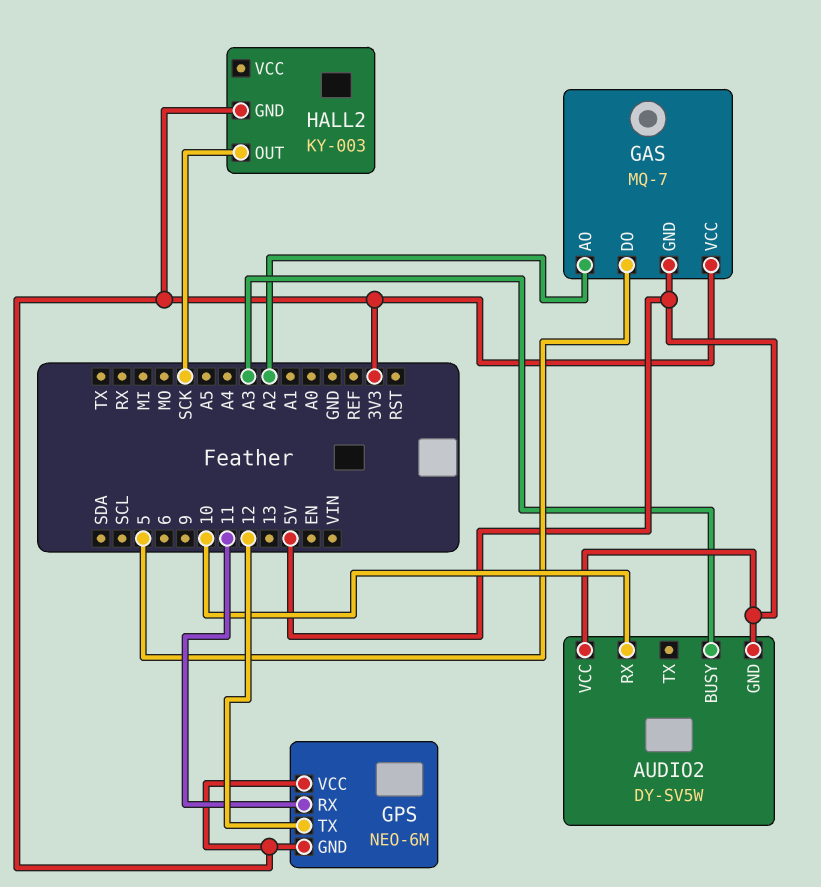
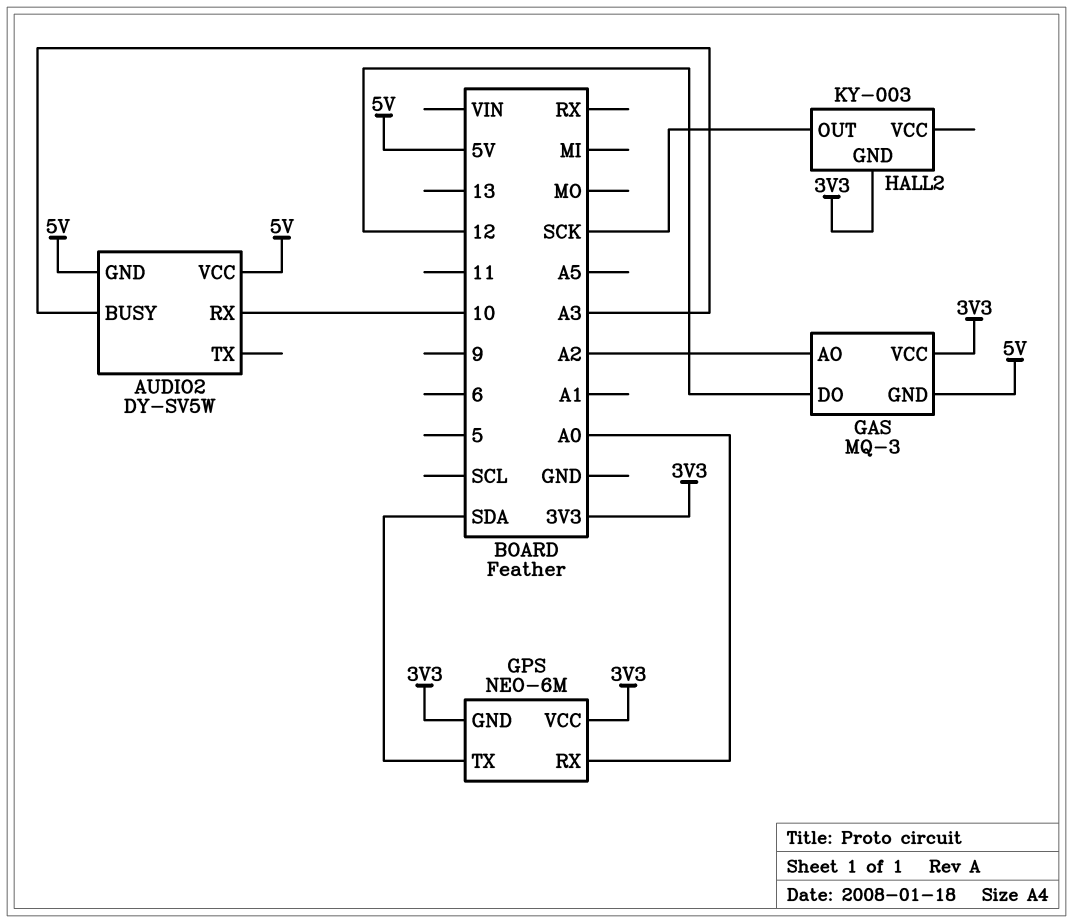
GAS: MQ-7 -> MQ-3
GAS pin DO: 5 -> 12
GPS pin RX: 11 -> A0
GPS pin TX: 12 -> SDA

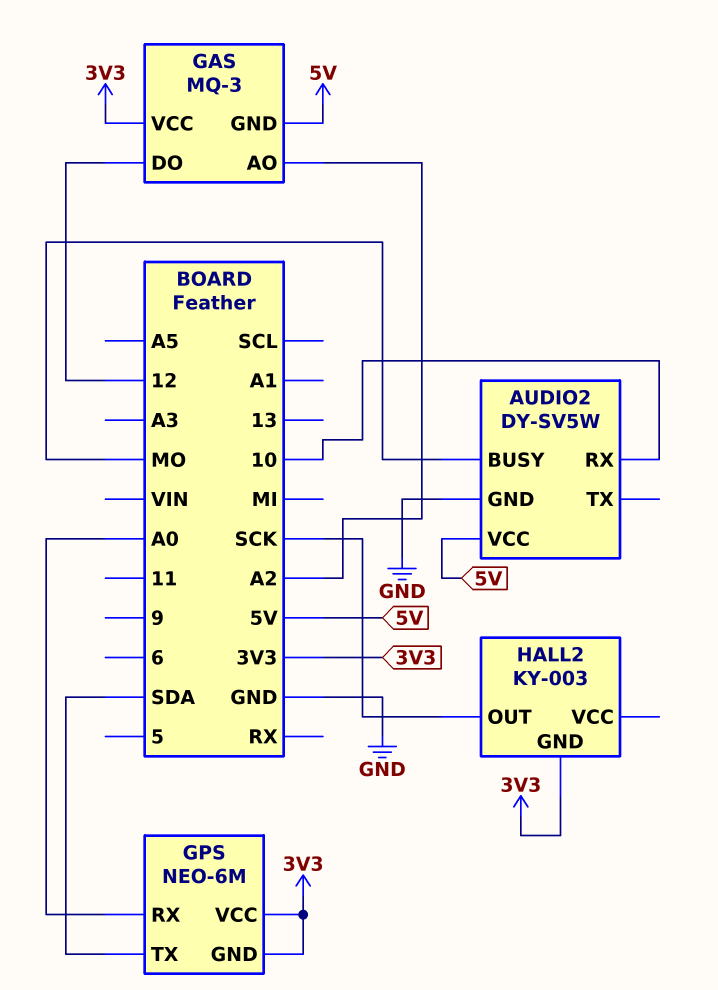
AUDIO2 pin BUSY: A3 -> MO
AUDIO2 pin GND: 5V -> GND

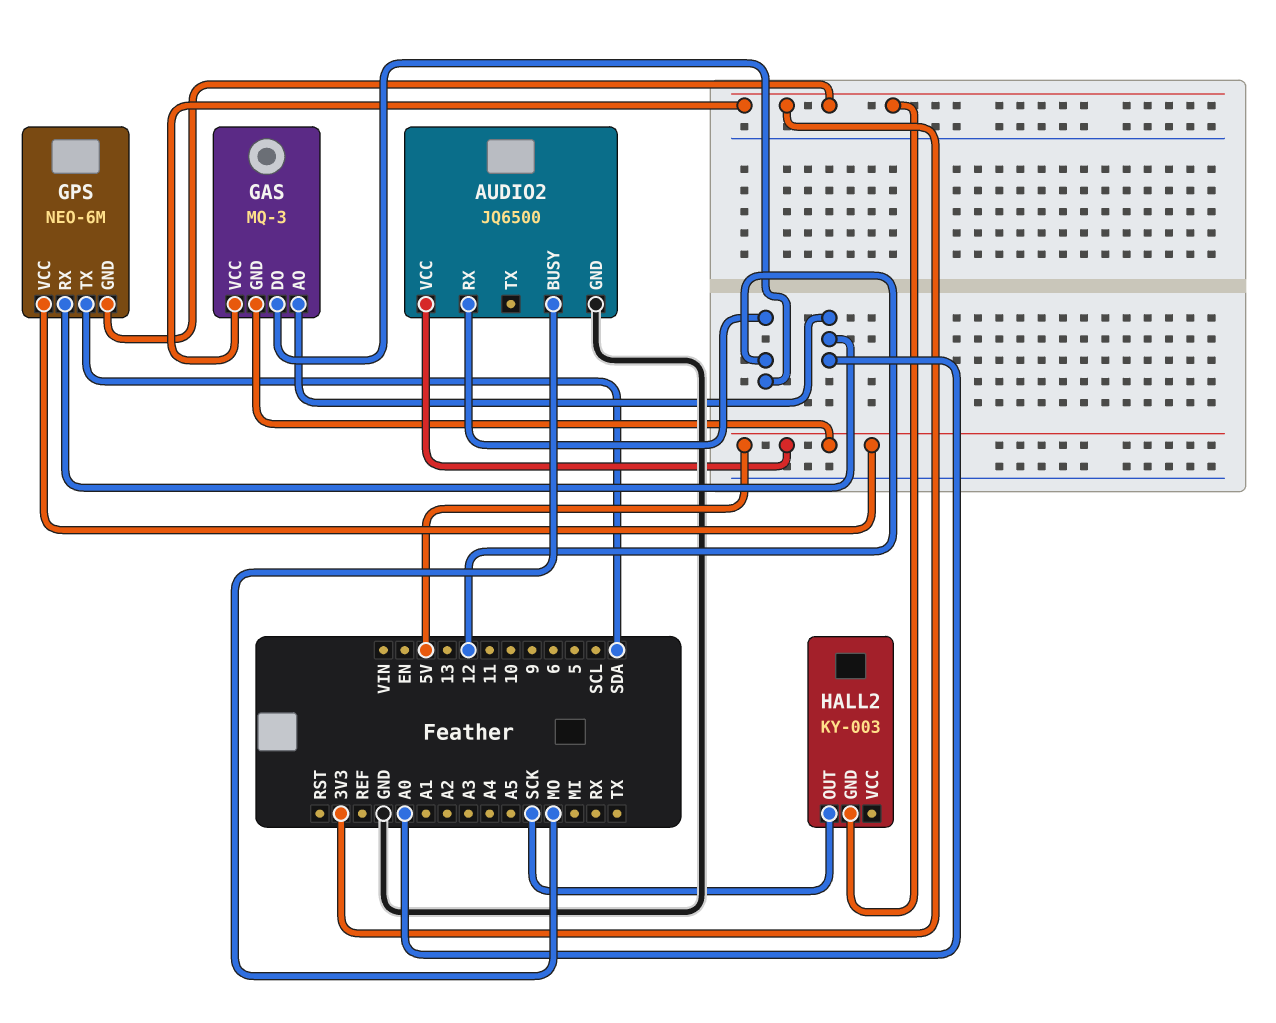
AUDIO2: DY-SV5W -> JQ6500
AUDIO2 pin RX: 10 -> 12
GAS pin AO: A2 -> A0
GPS pin VCC: 3V3 -> 5V

